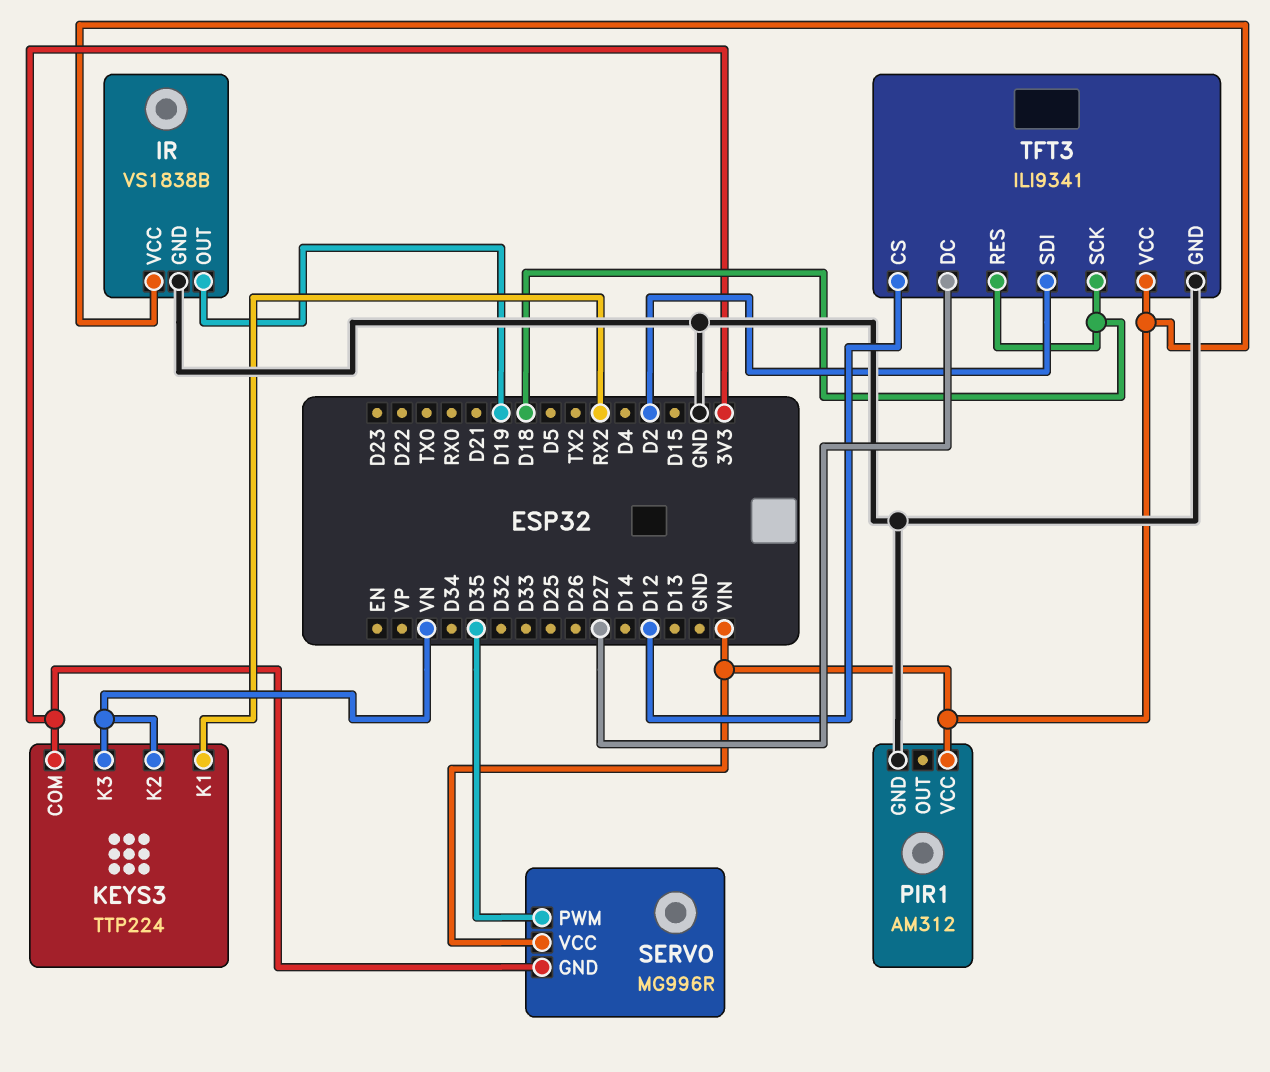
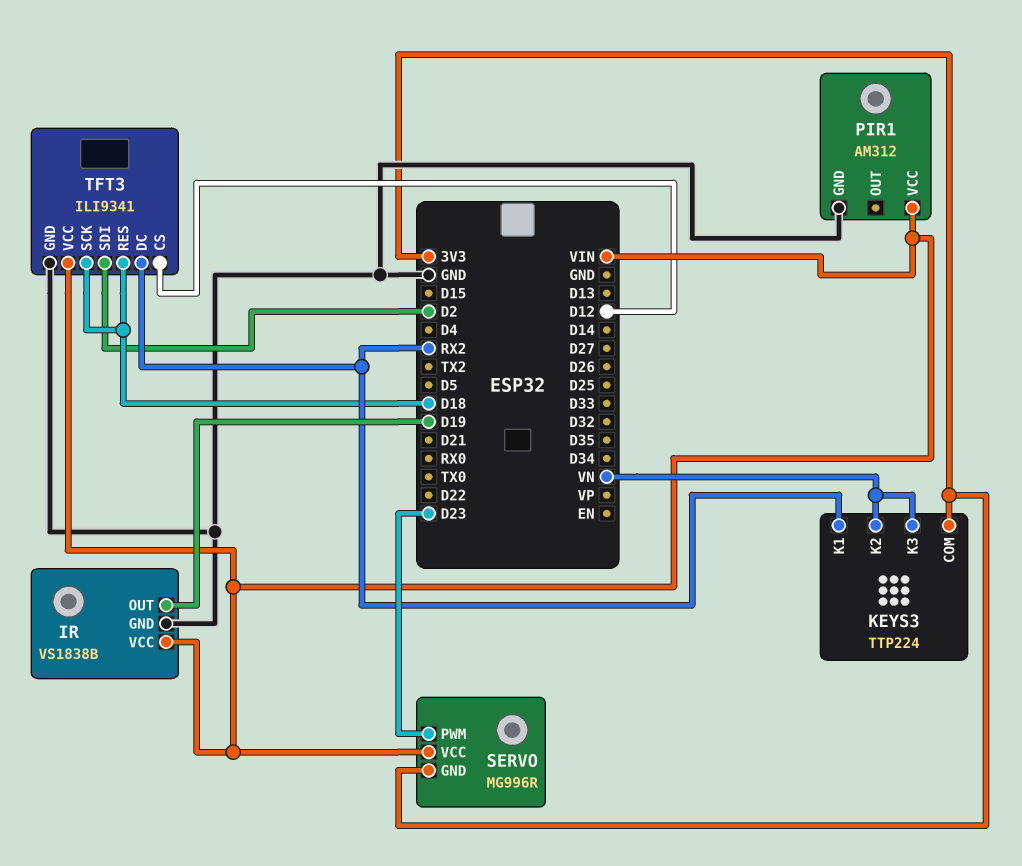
SERVO pin PWM: D35 -> D23
TFT3 pin DC: D27 -> RX2

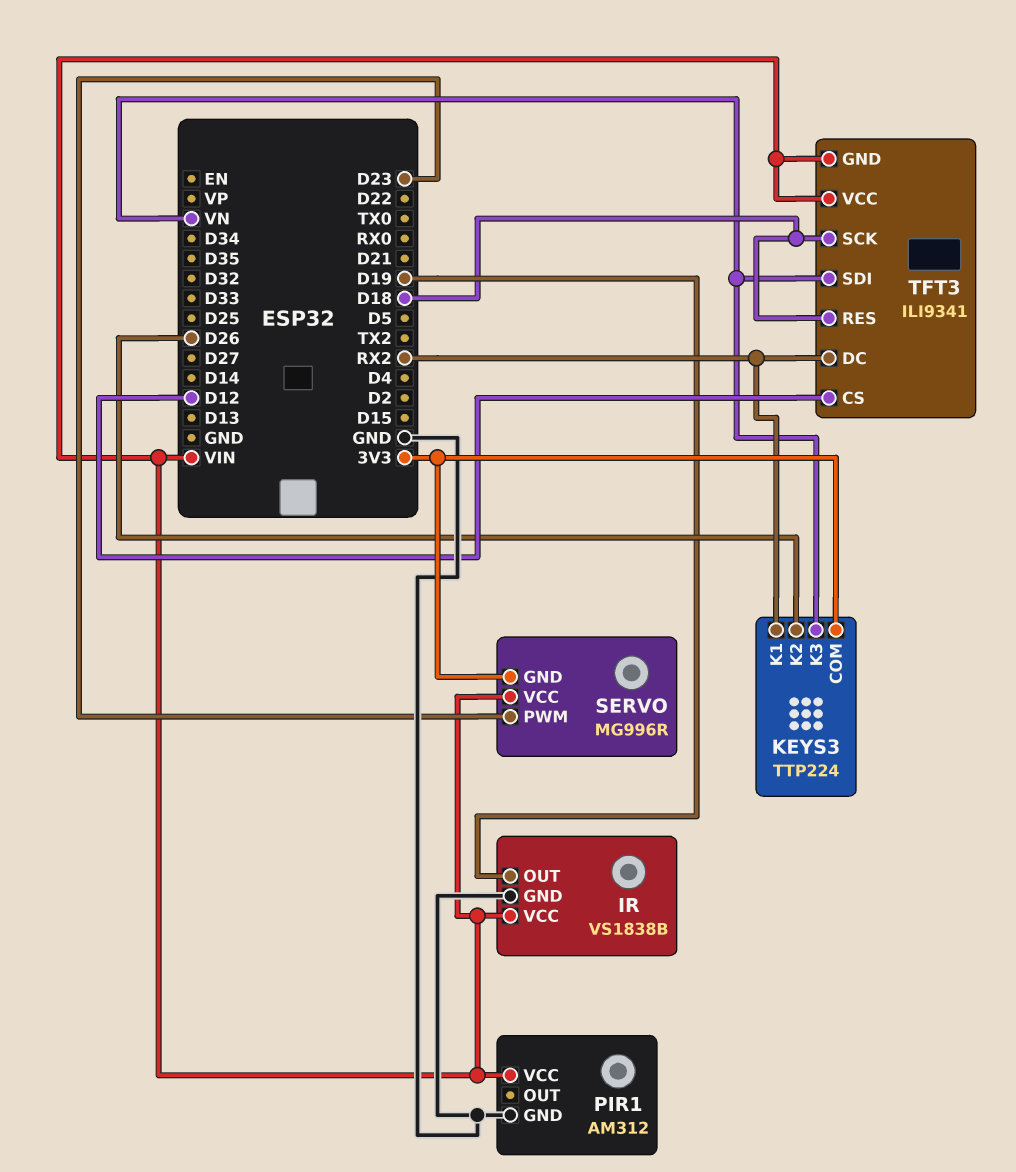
KEYS3 pin K2: VN -> D26
TFT3 pin GND: GND -> VIN
TFT3 pin SDI: D2 -> VN

